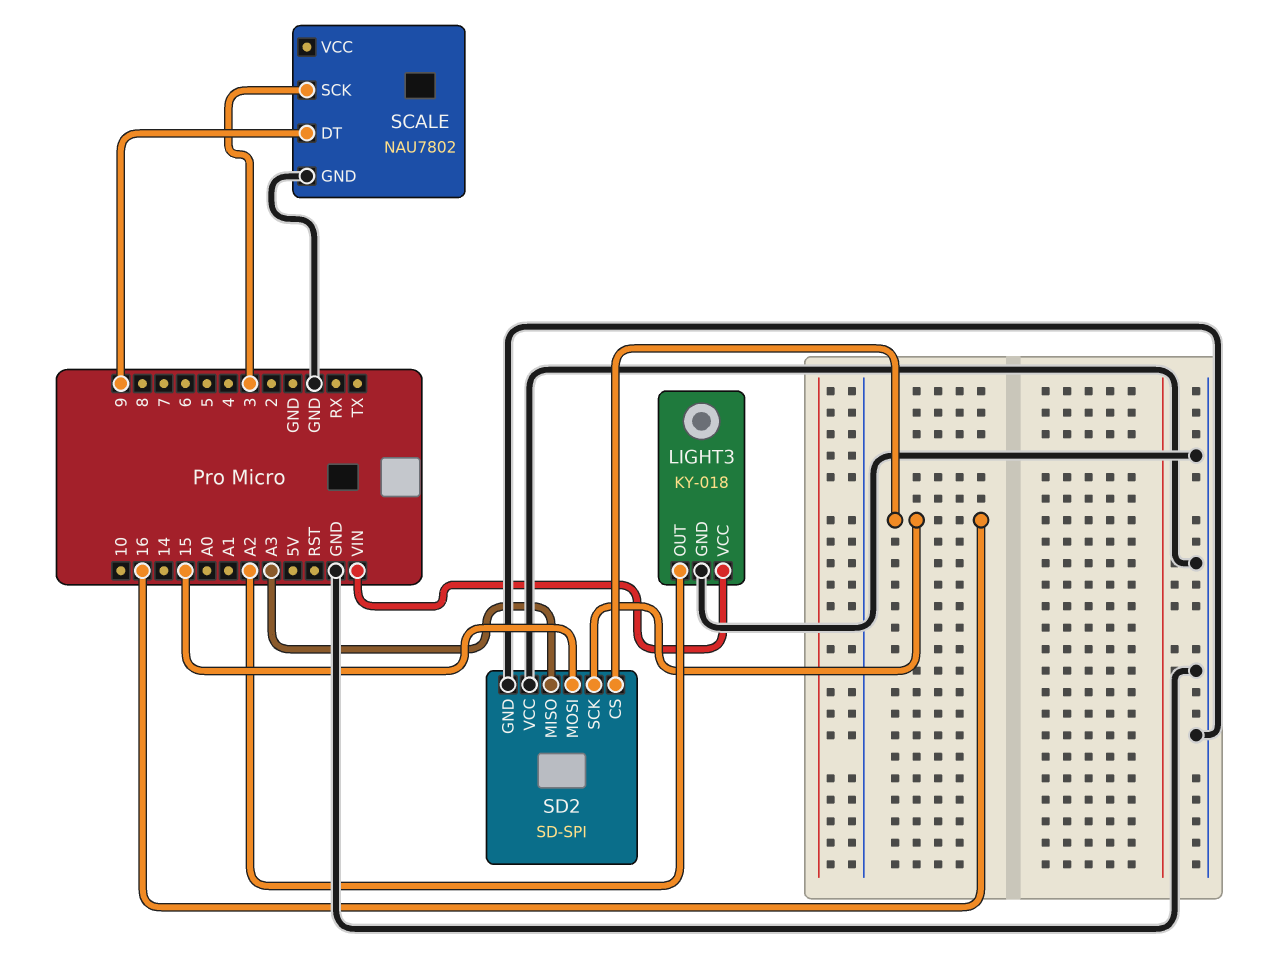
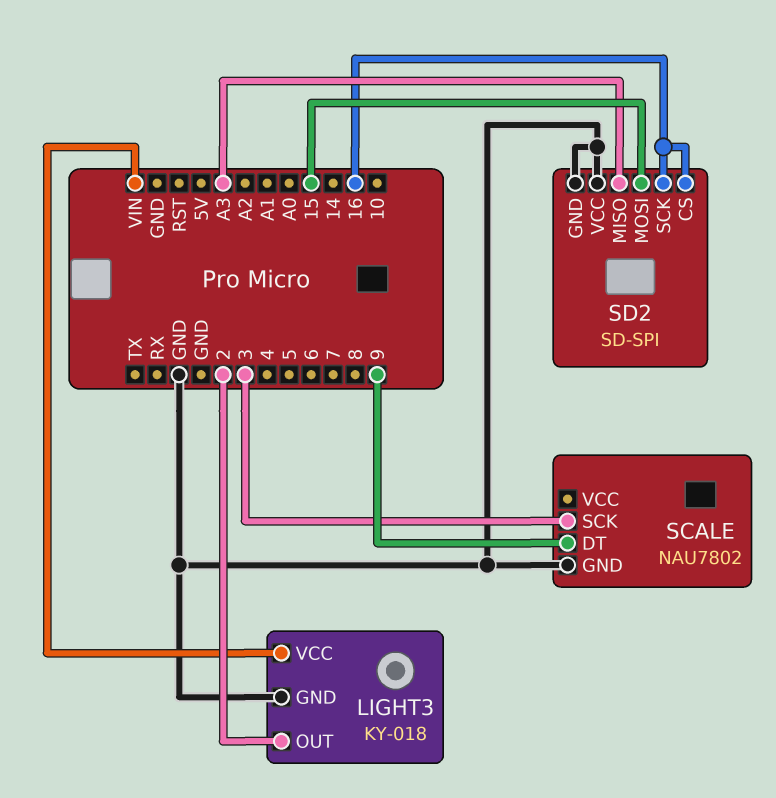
LIGHT3 pin OUT: A2 -> 2

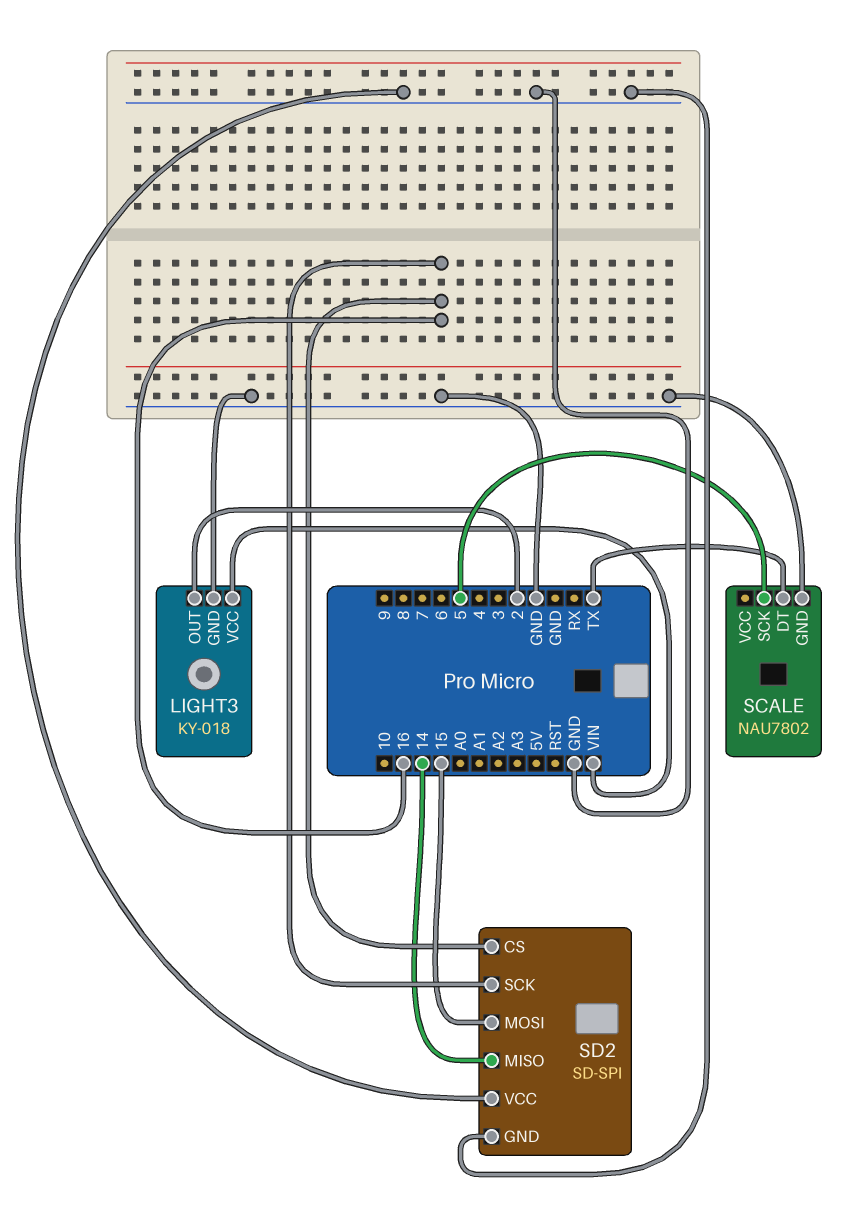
SCALE pin DT: 9 -> TX
SCALE pin SCK: 3 -> 5
SD2 pin MISO: A3 -> 14

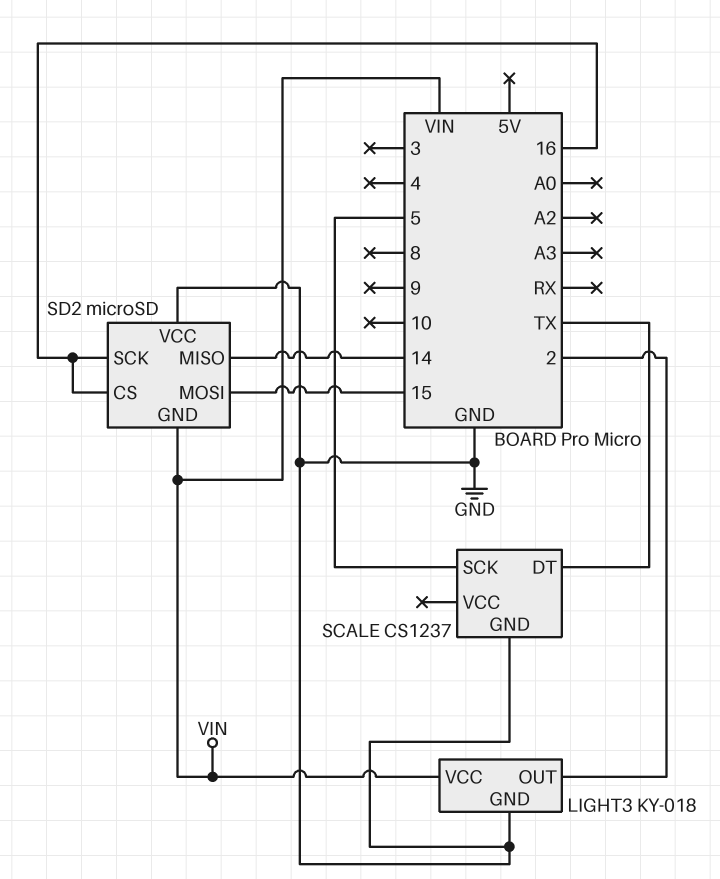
SCALE: NAU7802 -> CS1237
SD2: SD-SPI -> microSD
SD2 pin GND: GND -> VIN

